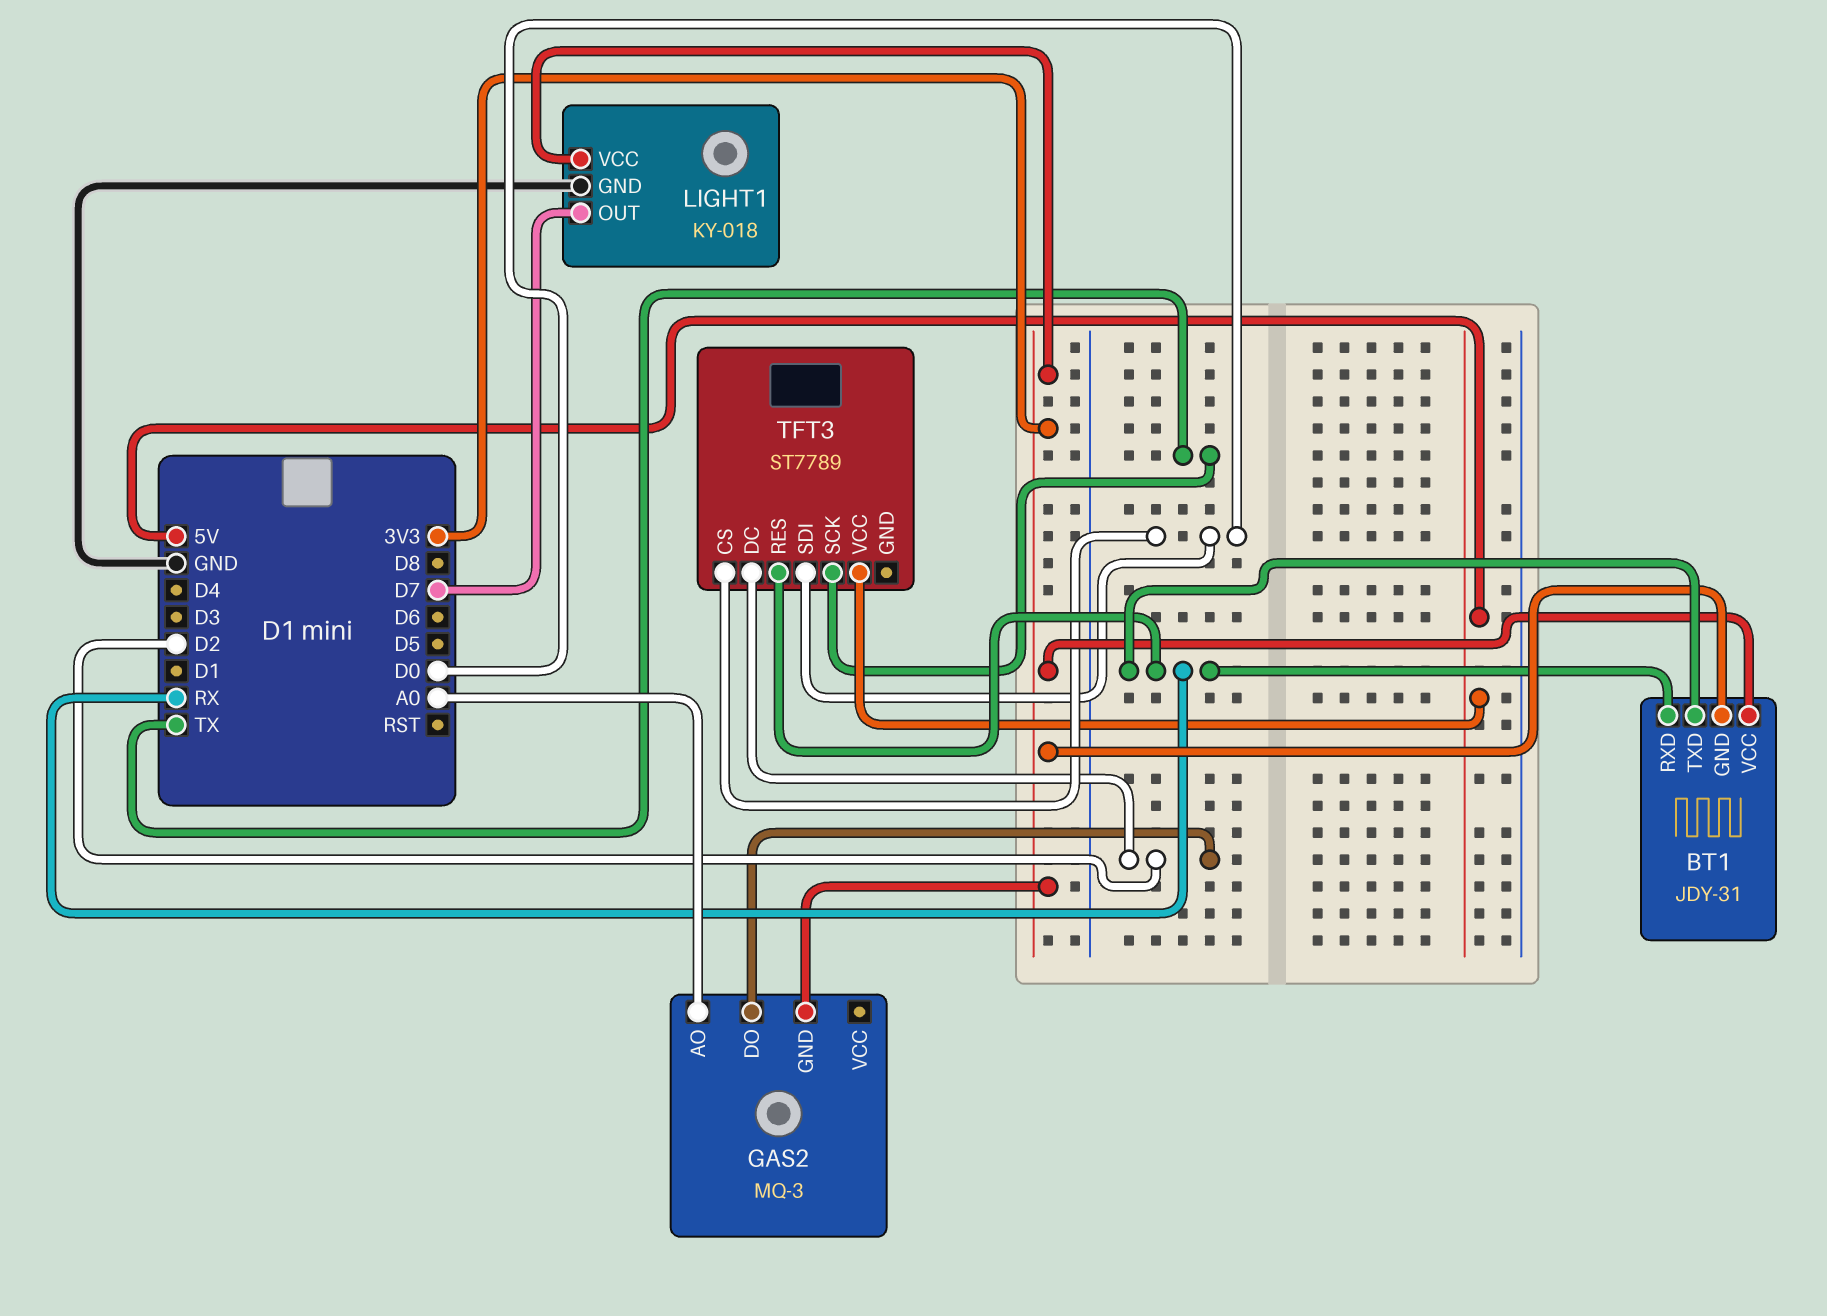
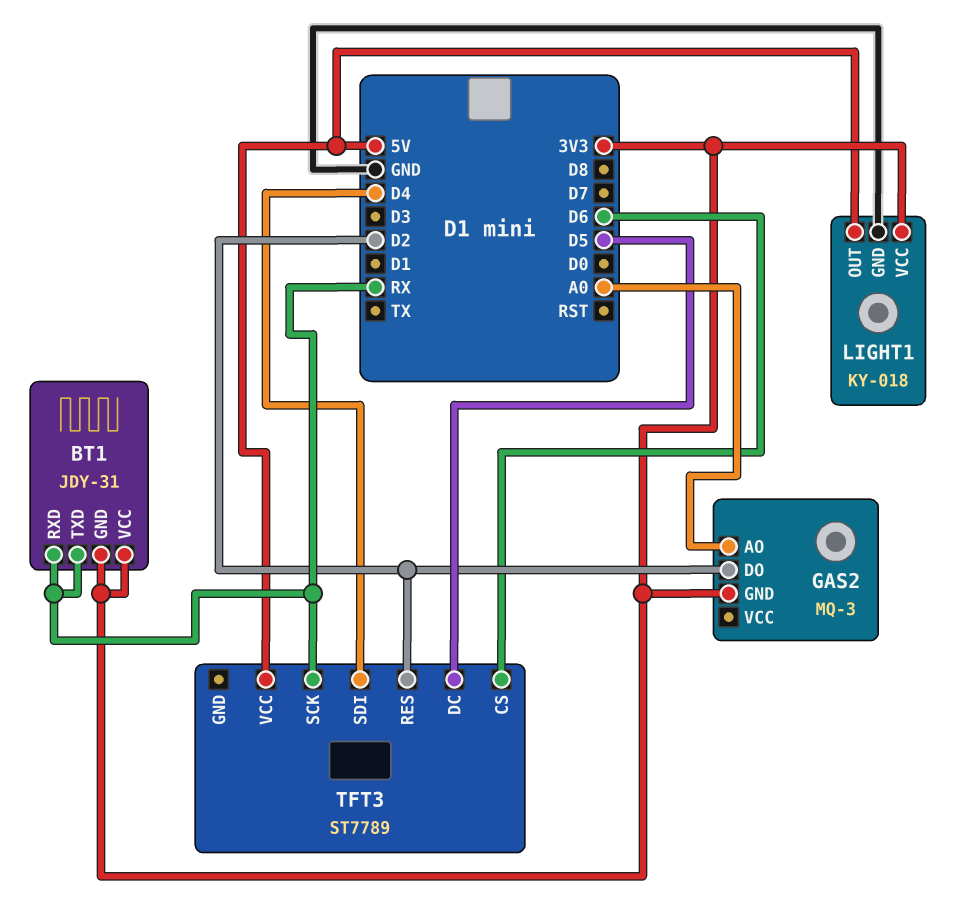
LIGHT1 pin OUT: D7 -> 5V
TFT3 pin CS: D0 -> D6
TFT3 pin DC: D2 -> D5
TFT3 pin RES: RX -> D2
TFT3 pin SCK: TX -> RX
TFT3 pin SDI: D0 -> D4

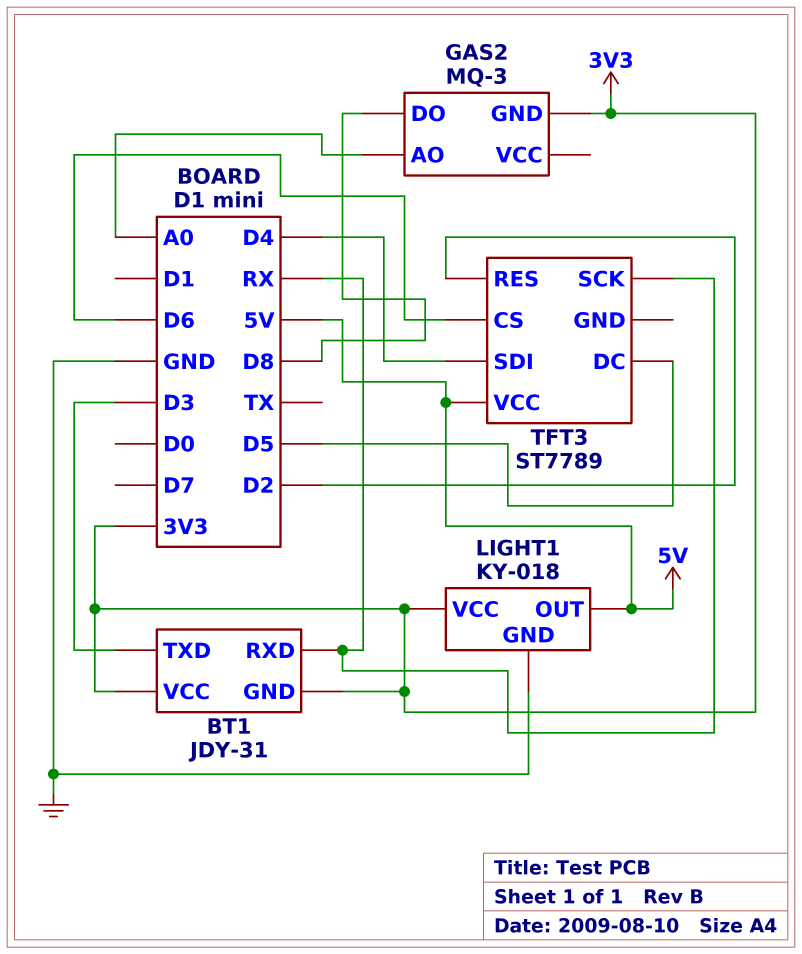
BT1 pin TXD: RX -> D3
GAS2 pin DO: D2 -> D8

